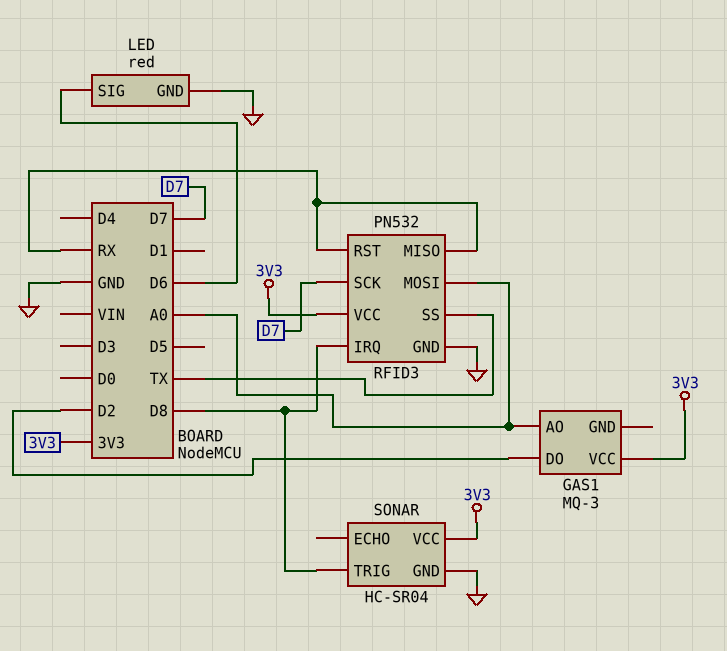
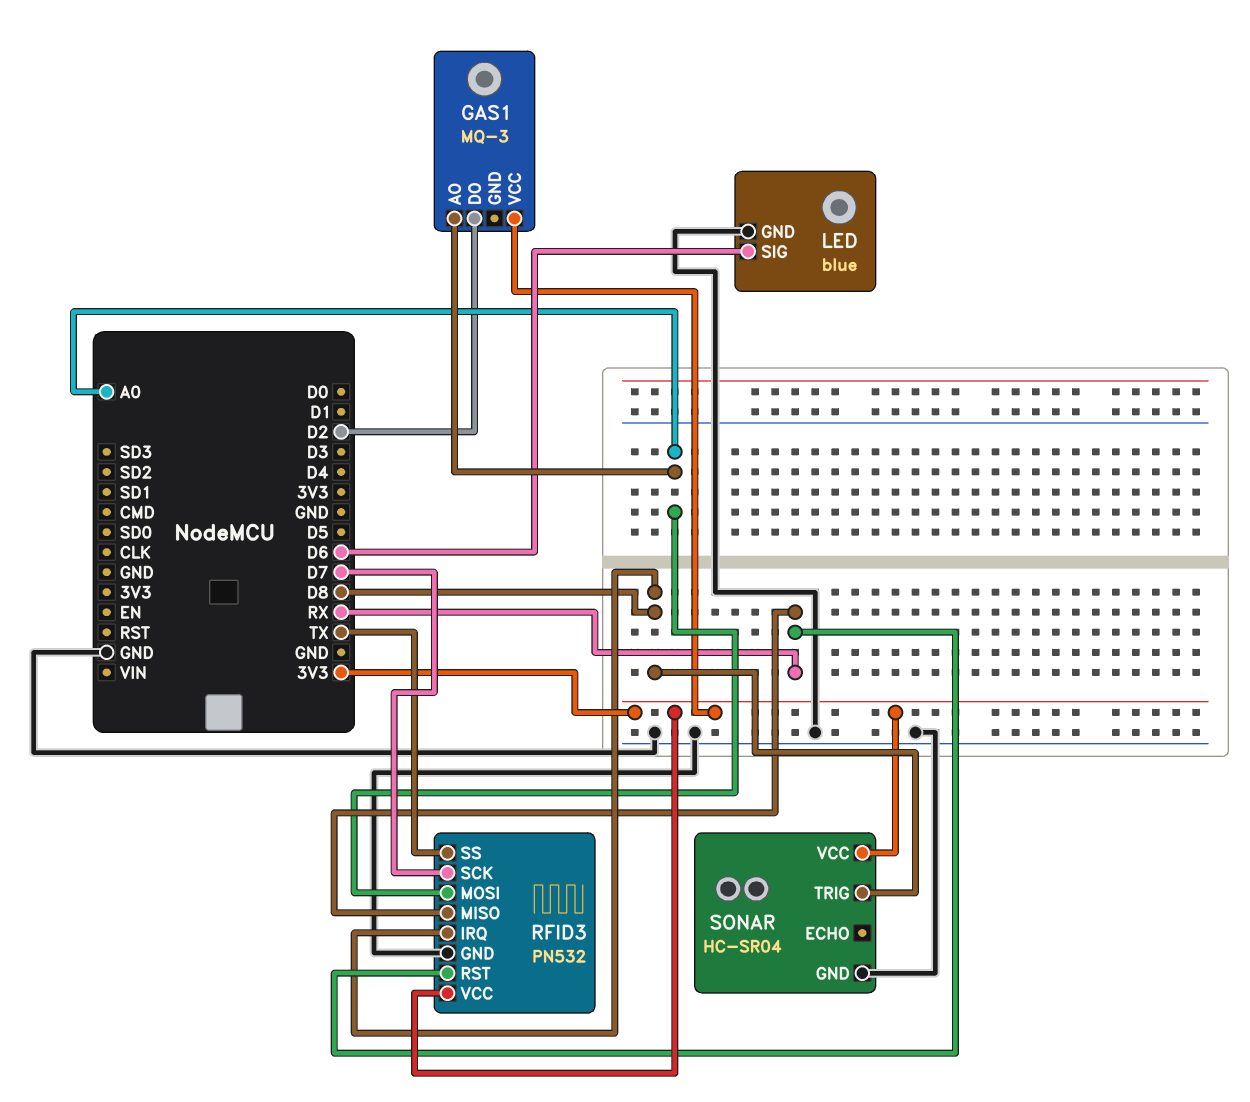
LED: red -> blue

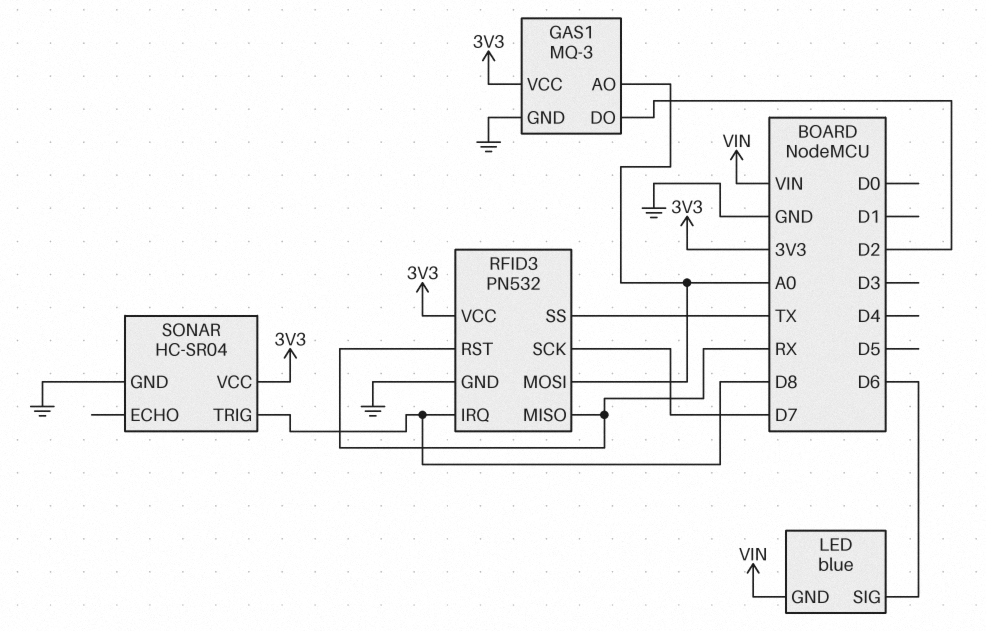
GAS1 pin GND: none -> GND
LED pin GND: GND -> VIN

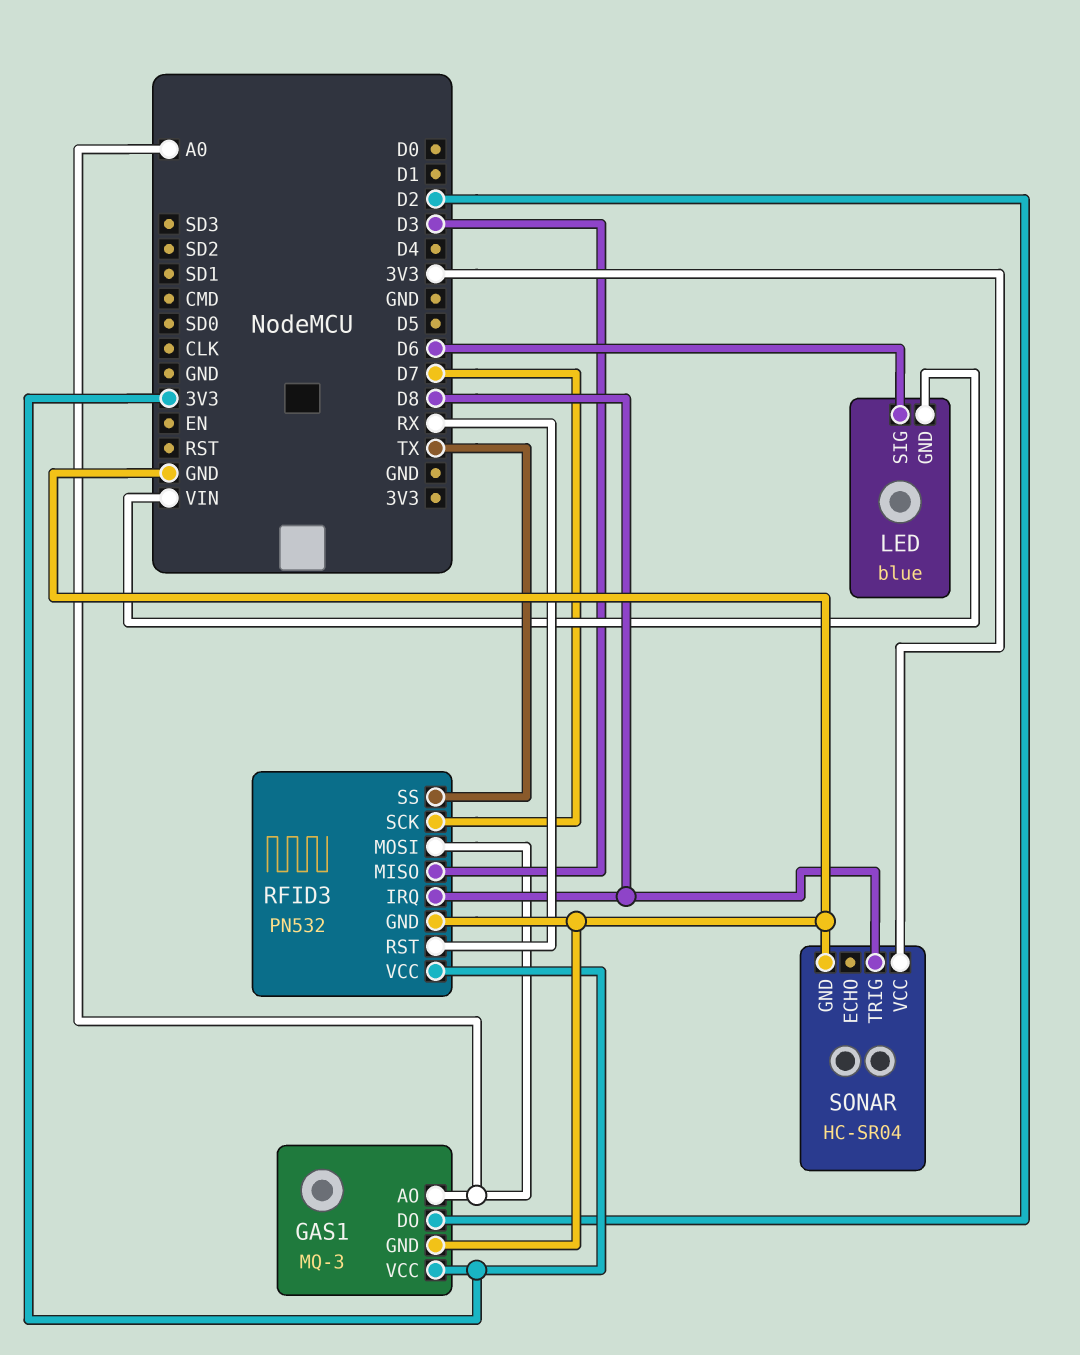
RFID3 pin MISO: RX -> D3

